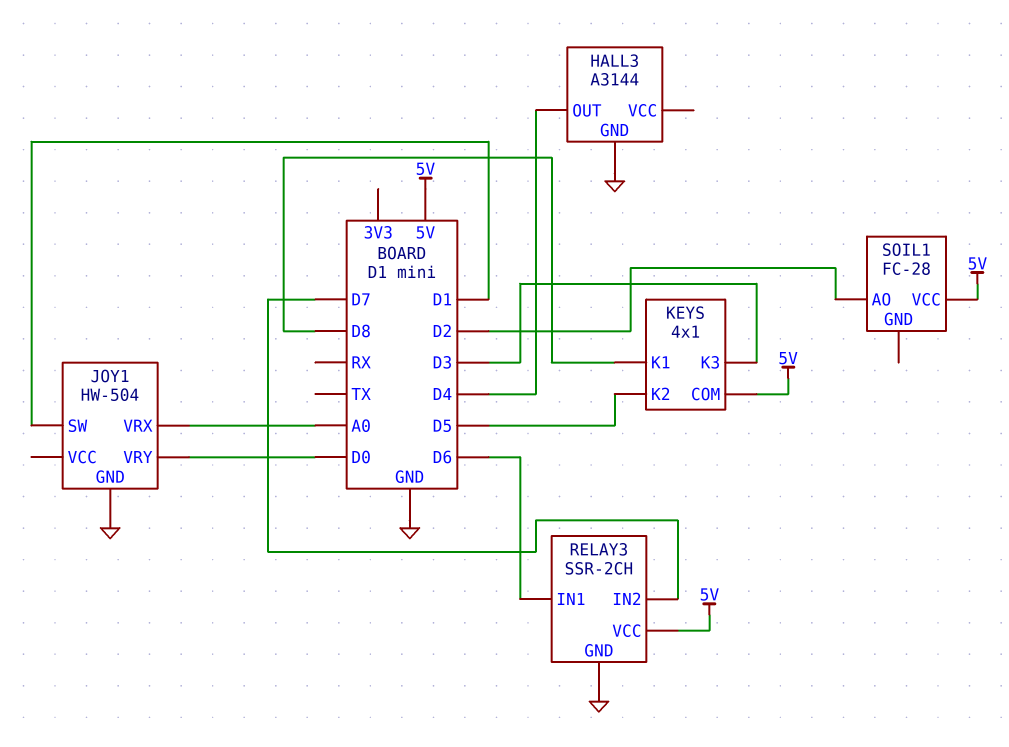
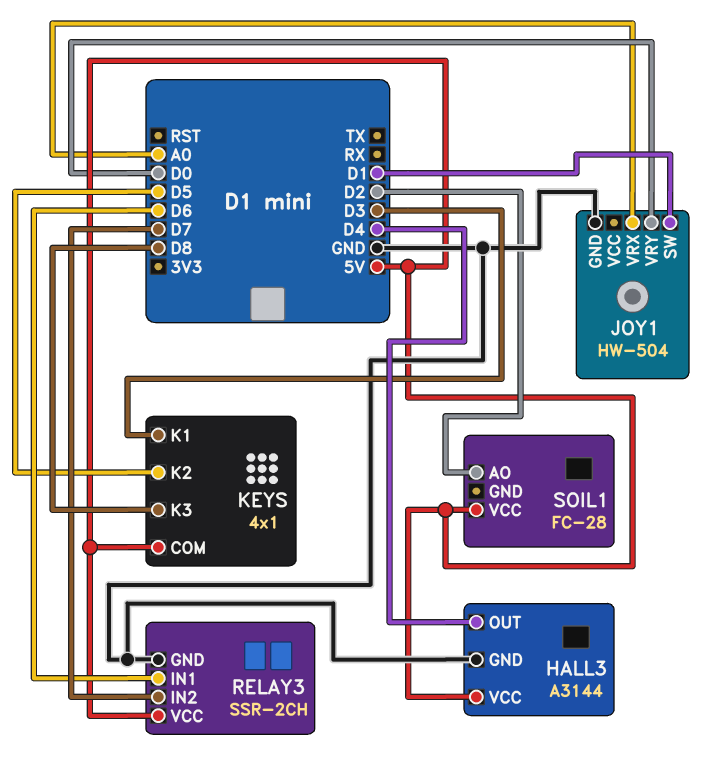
HALL3 pin VCC: none -> 5V
KEYS pin K1: D8 -> D3
KEYS pin K3: D3 -> D8

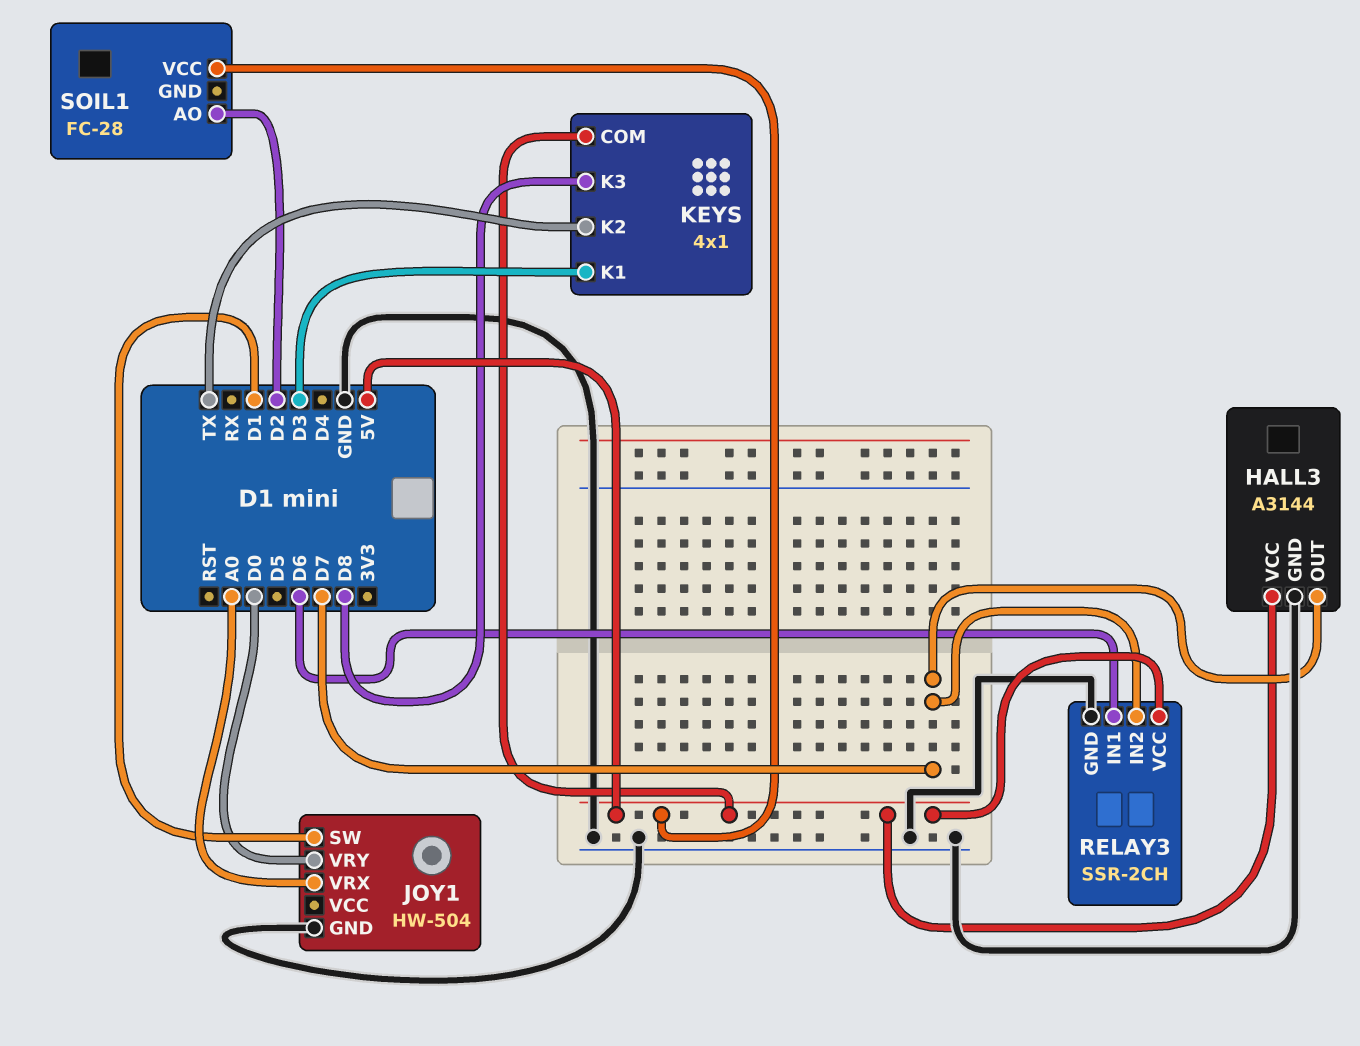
HALL3 pin OUT: D4 -> D7
KEYS pin K2: D5 -> TX

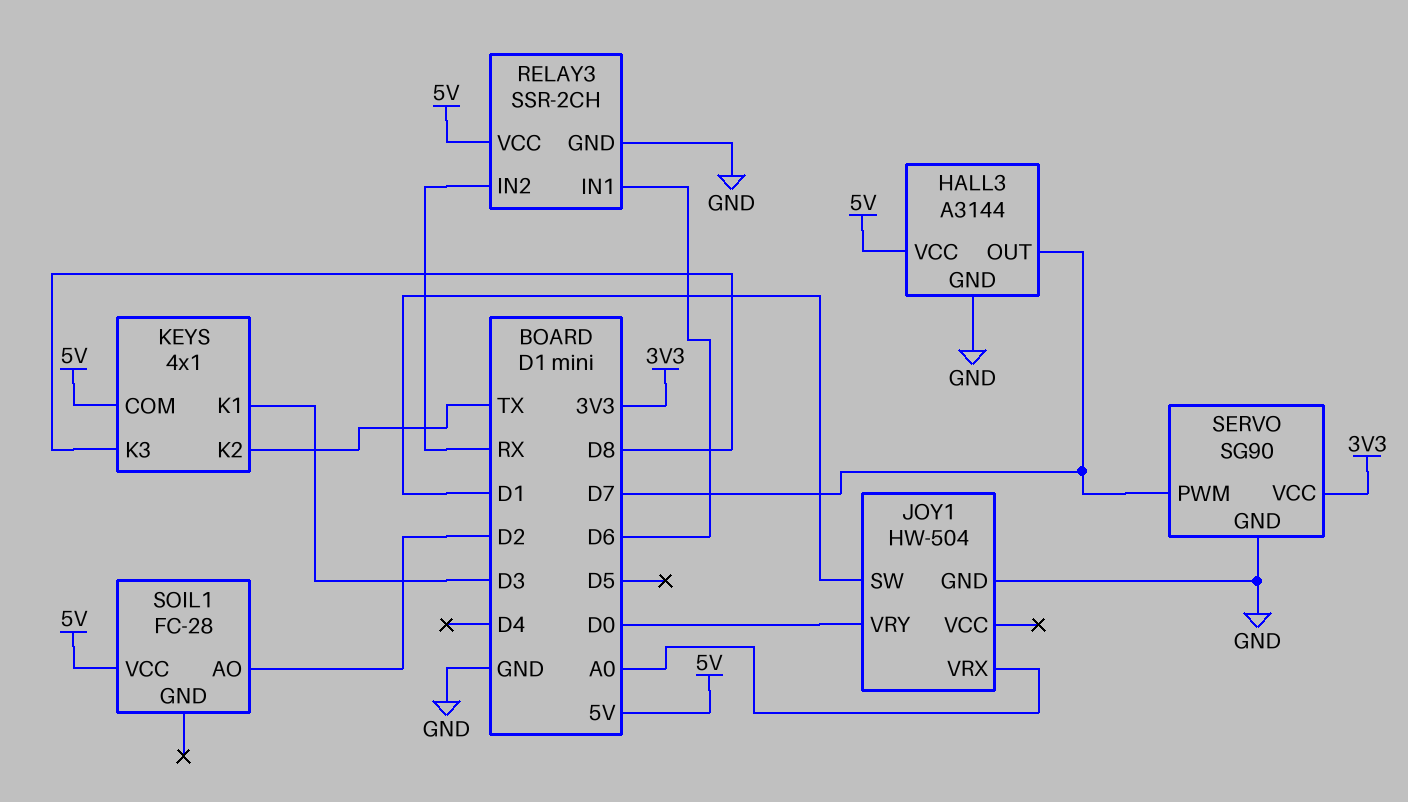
RELAY3 pin IN2: D7 -> RX
SERVO: none -> SG90
SERVO pin GND: none -> GND
SERVO pin PWM: none -> D7
SERVO pin VCC: none -> 3V3

